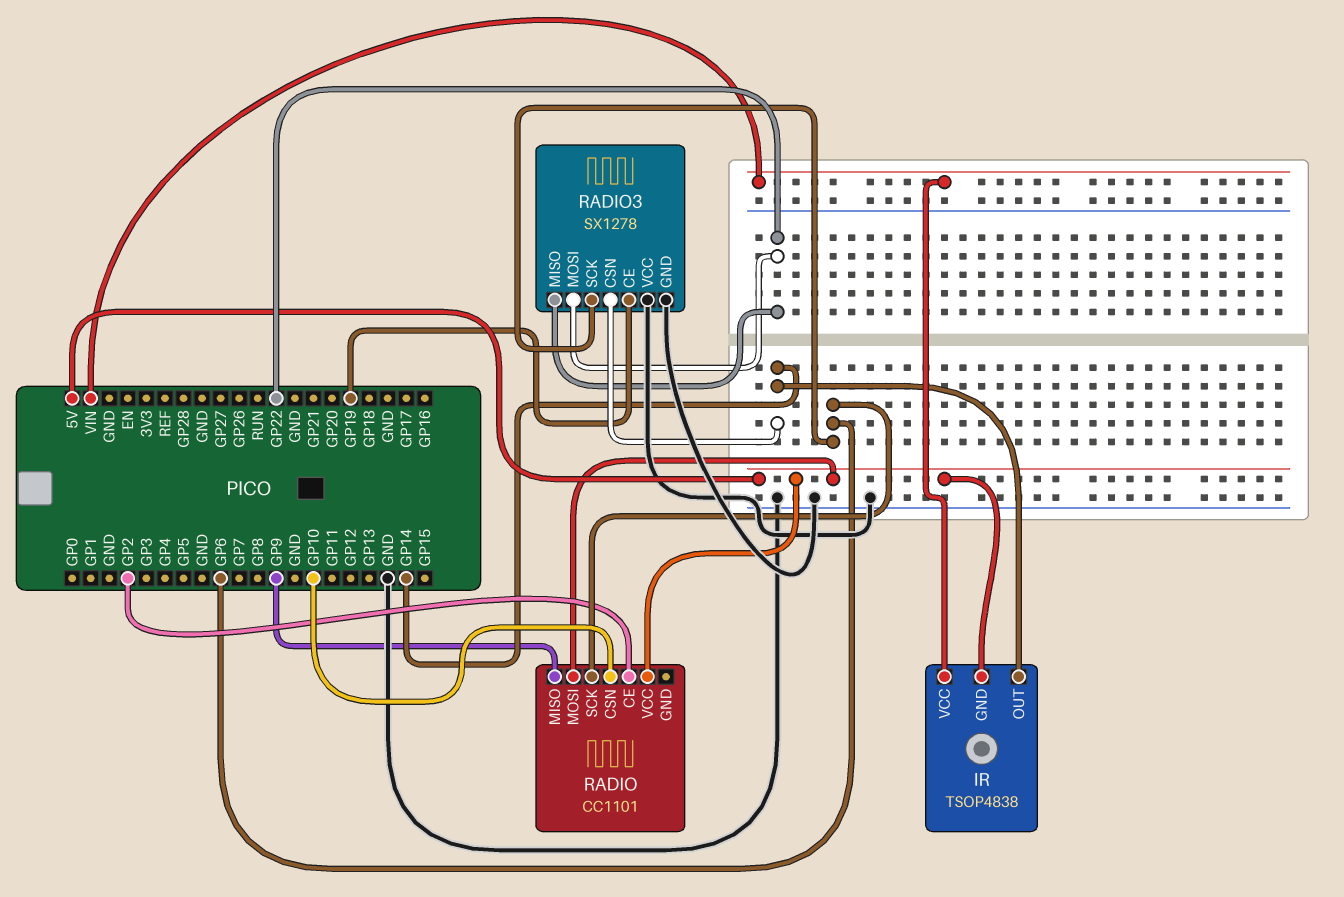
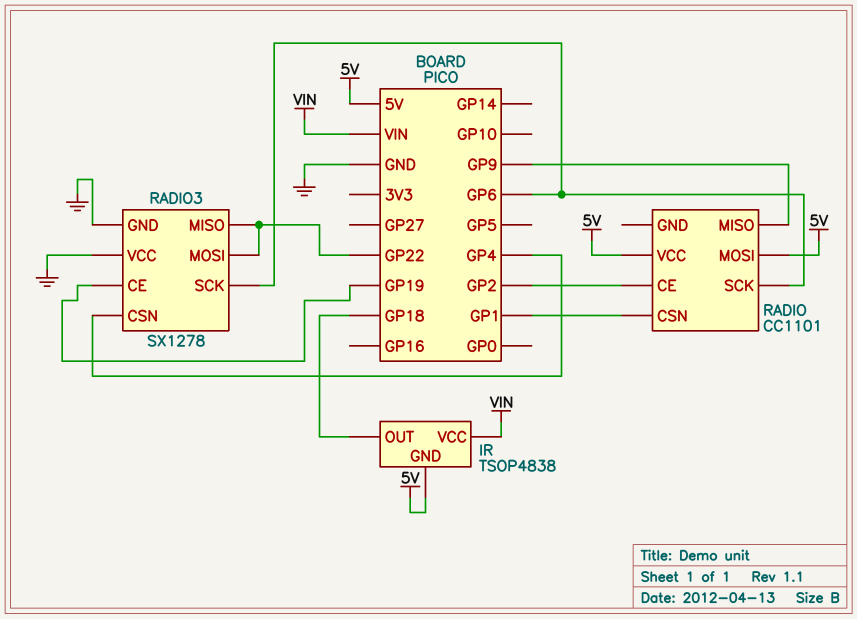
IR pin OUT: GP14 -> GP18
RADIO pin CSN: GP10 -> GP1
RADIO3 pin CSN: GP14 -> GP4

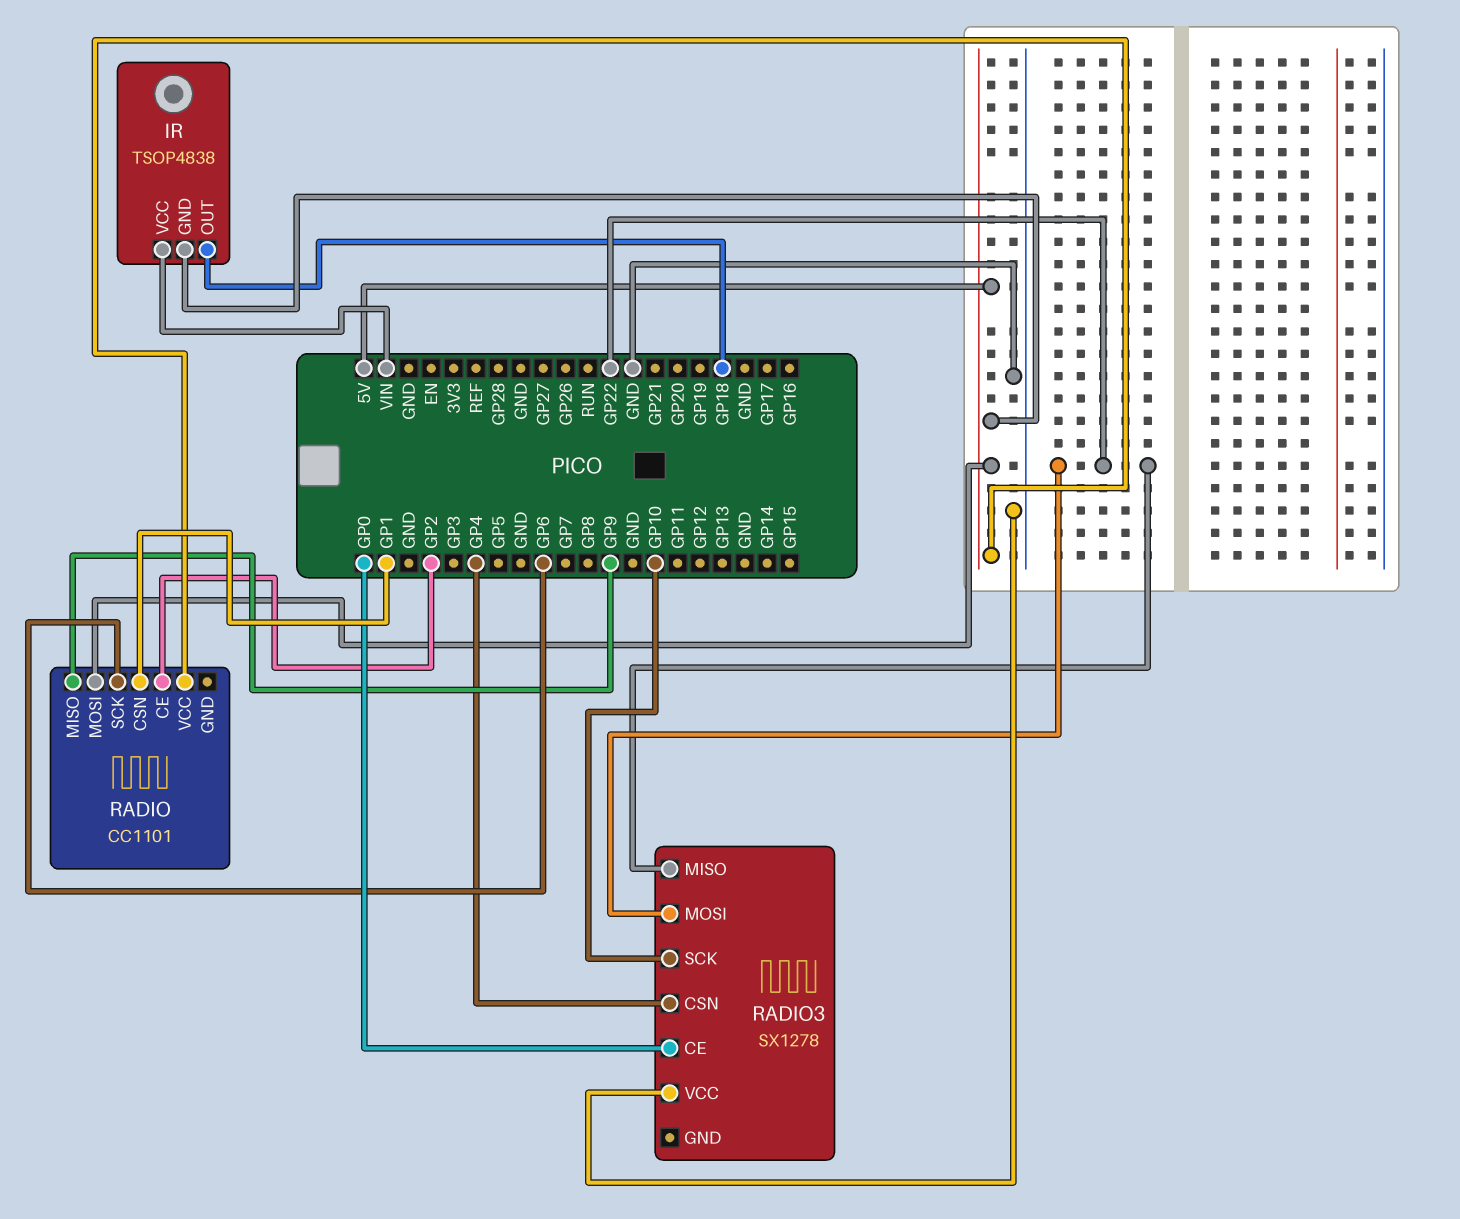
RADIO3 pin CE: GP19 -> GP0
RADIO3 pin GND: GND -> none
RADIO3 pin SCK: GP6 -> GP10

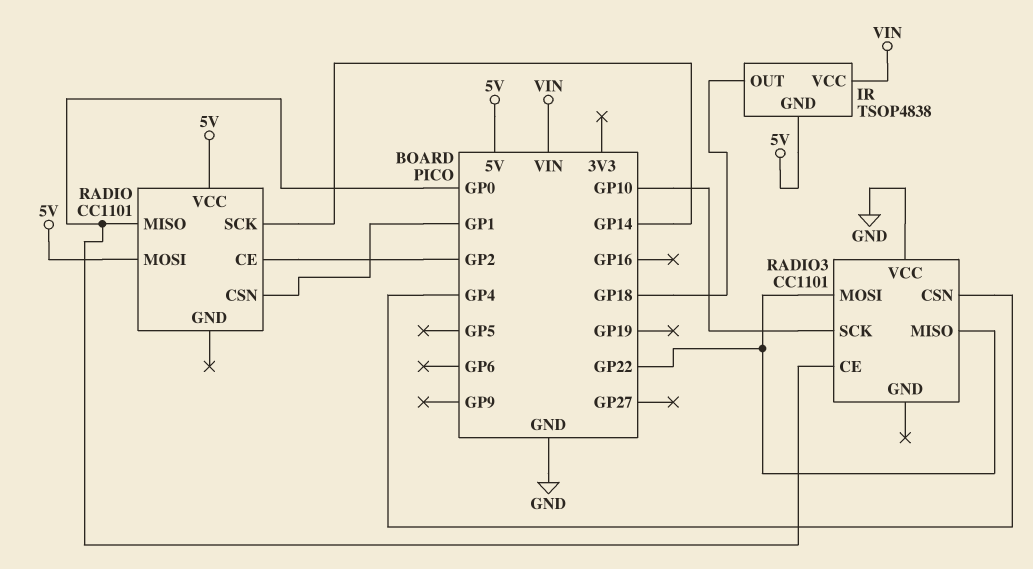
RADIO pin MISO: GP9 -> GP0
RADIO pin SCK: GP6 -> GP14
RADIO3: SX1278 -> CC1101

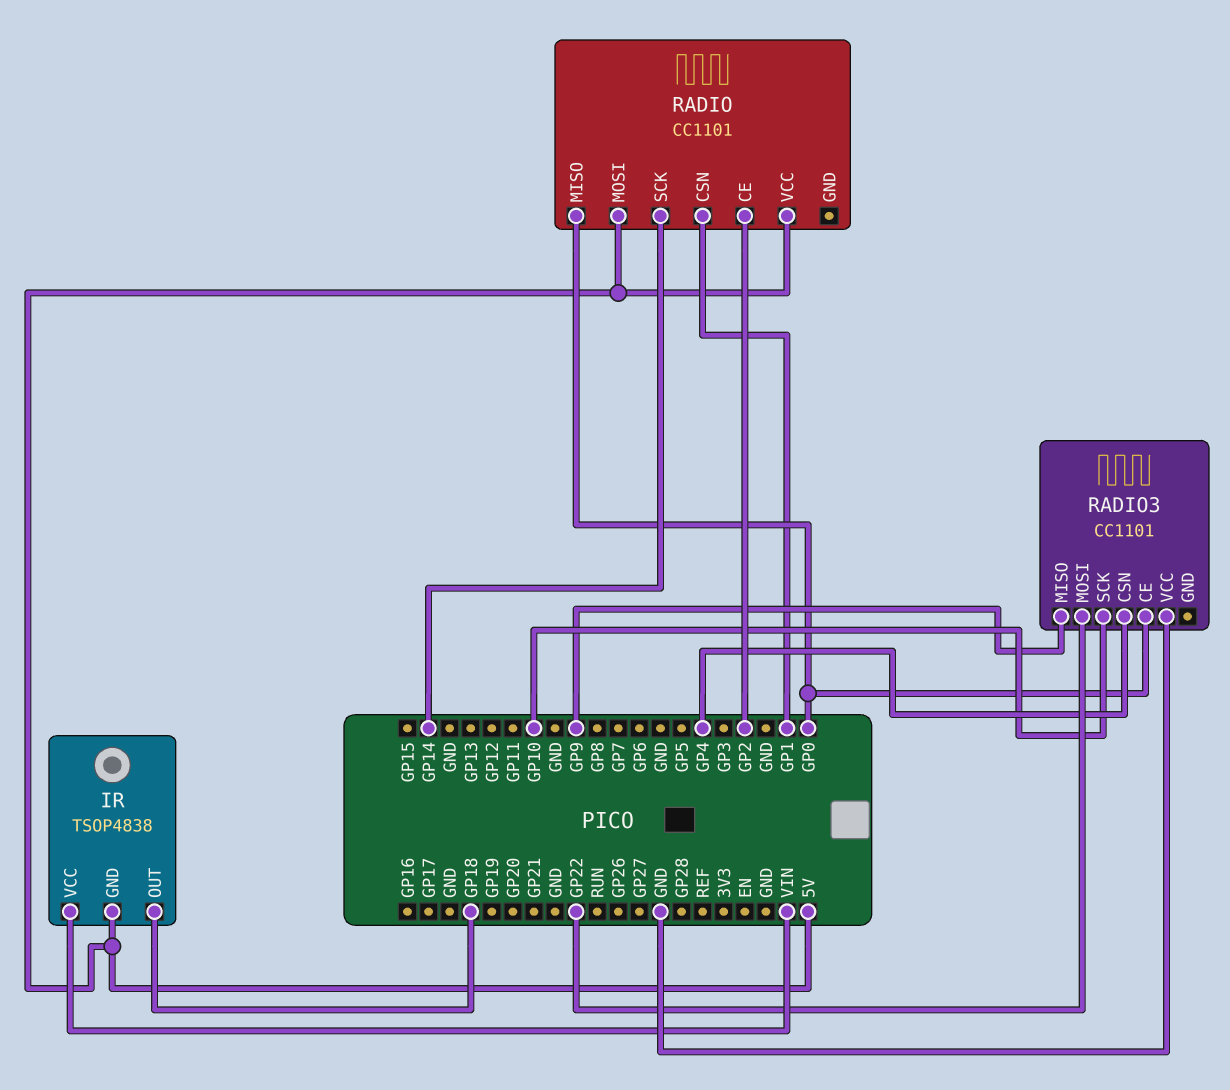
RADIO3 pin MISO: GP22 -> GP9

